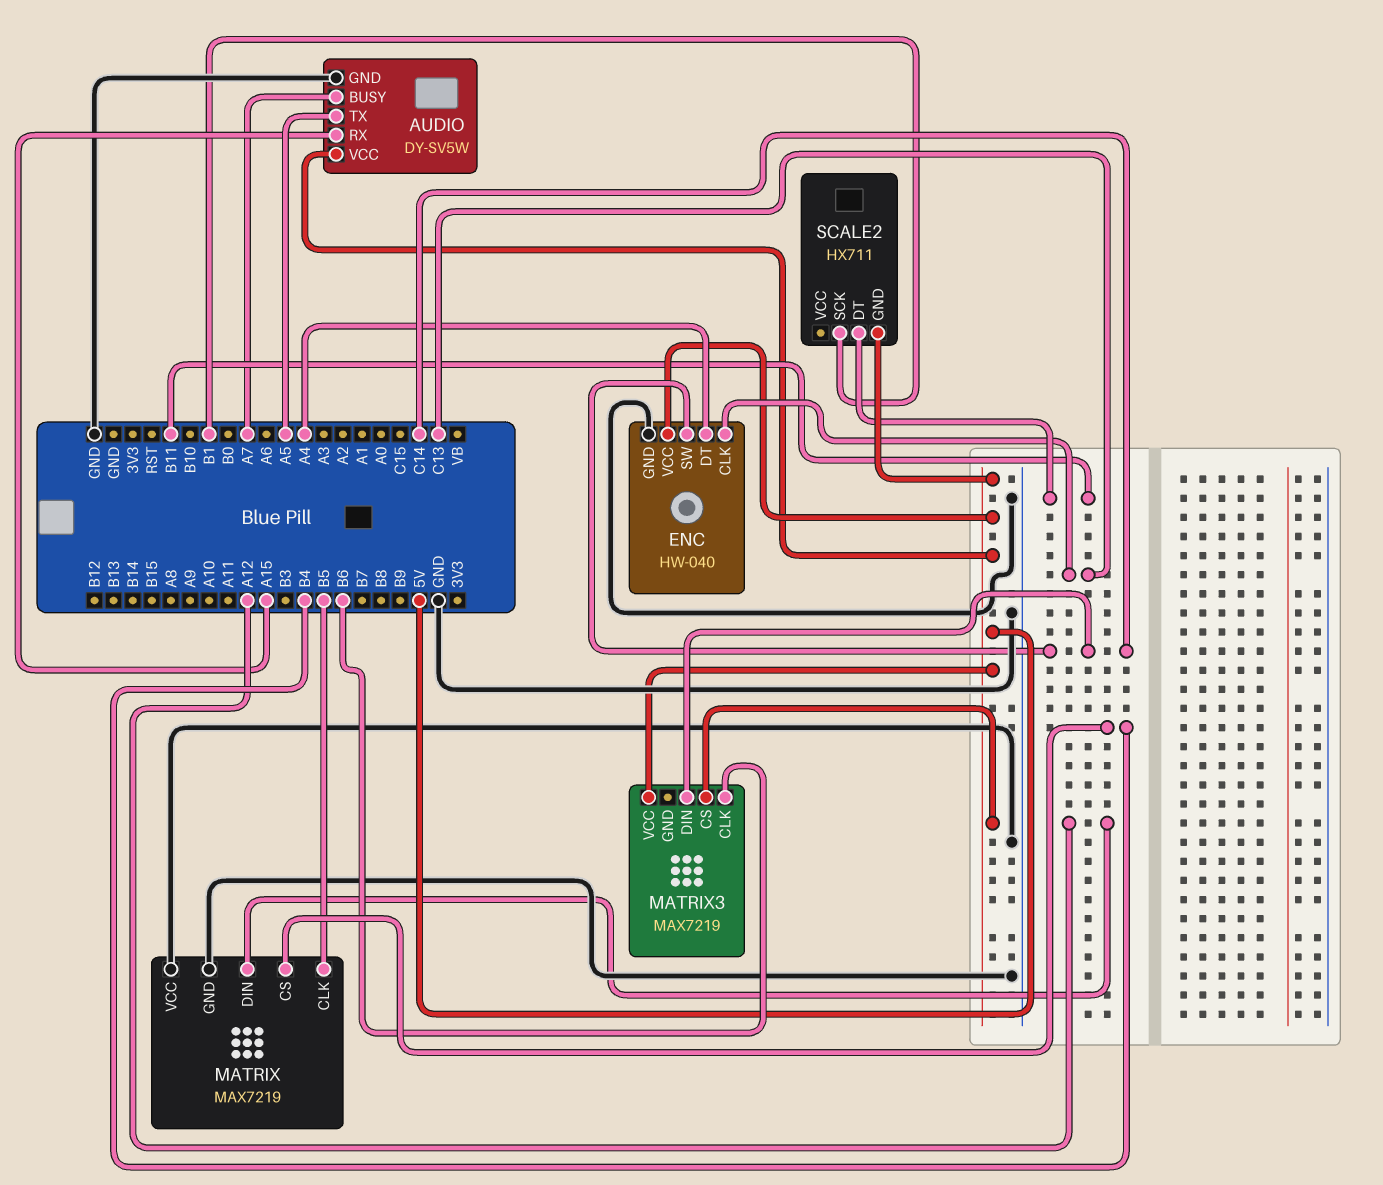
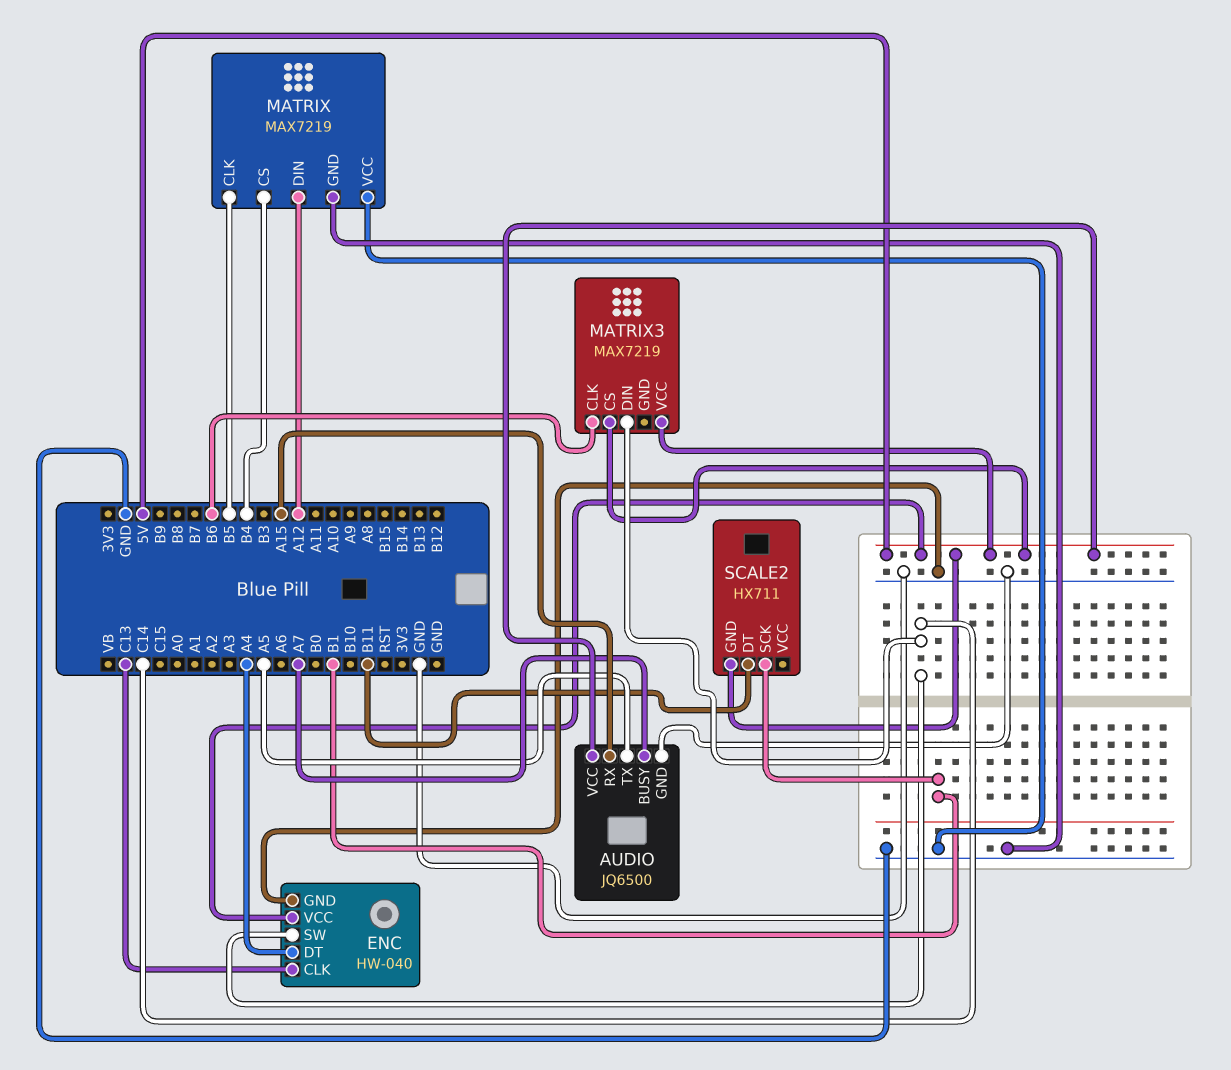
AUDIO: DY-SV5W -> JQ6500

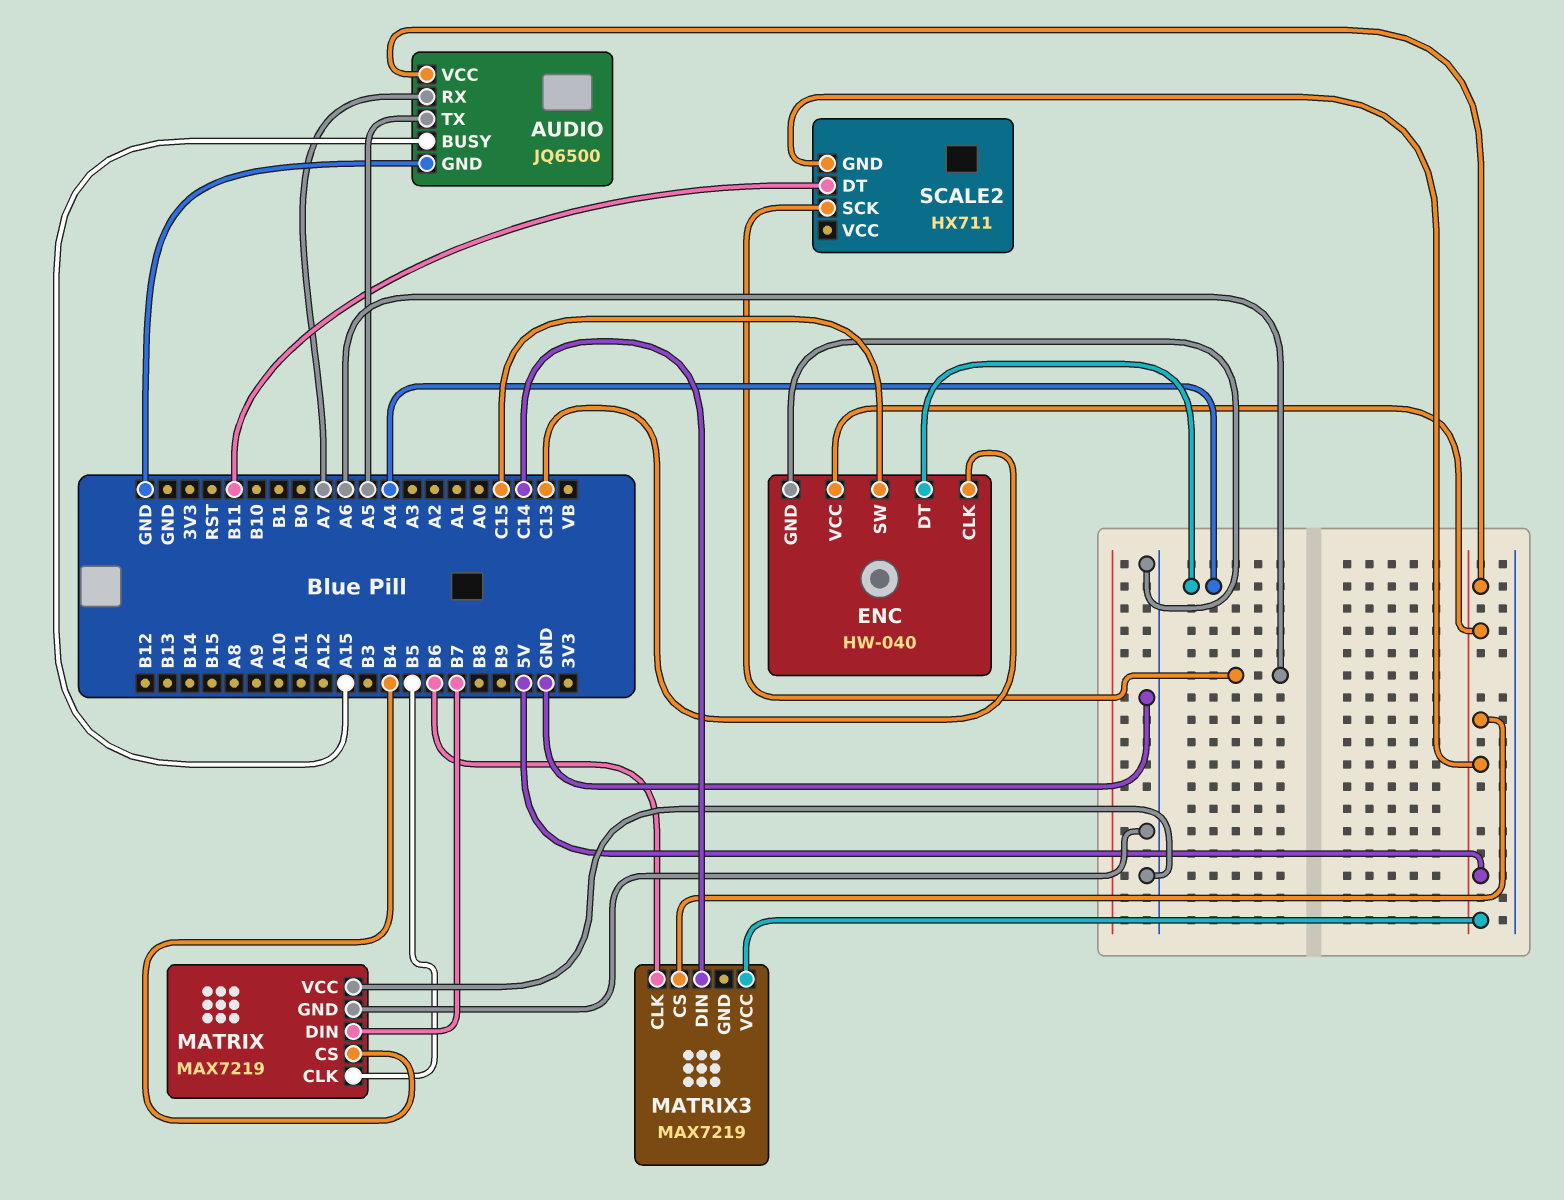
AUDIO pin BUSY: A7 -> A15
AUDIO pin RX: A15 -> A7
ENC pin SW: C14 -> C15
MATRIX pin DIN: A12 -> B7
SCALE2 pin SCK: B1 -> A6

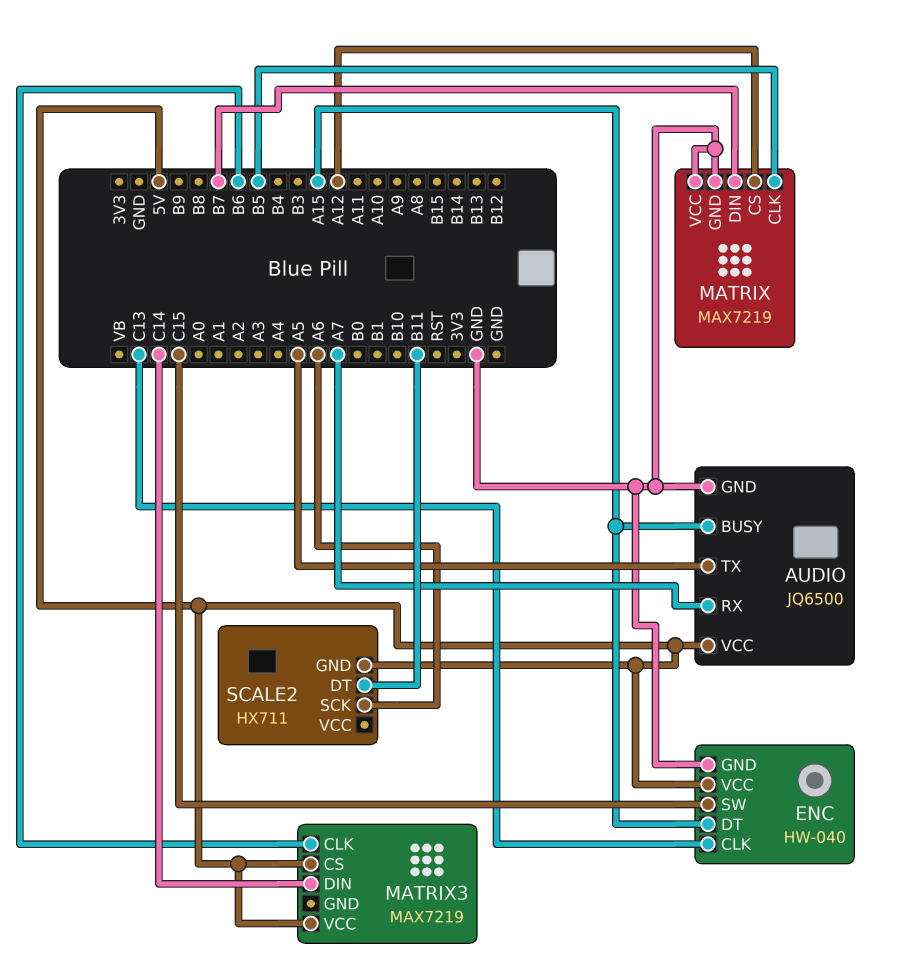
ENC pin DT: A4 -> A15
MATRIX pin CS: B4 -> A12

